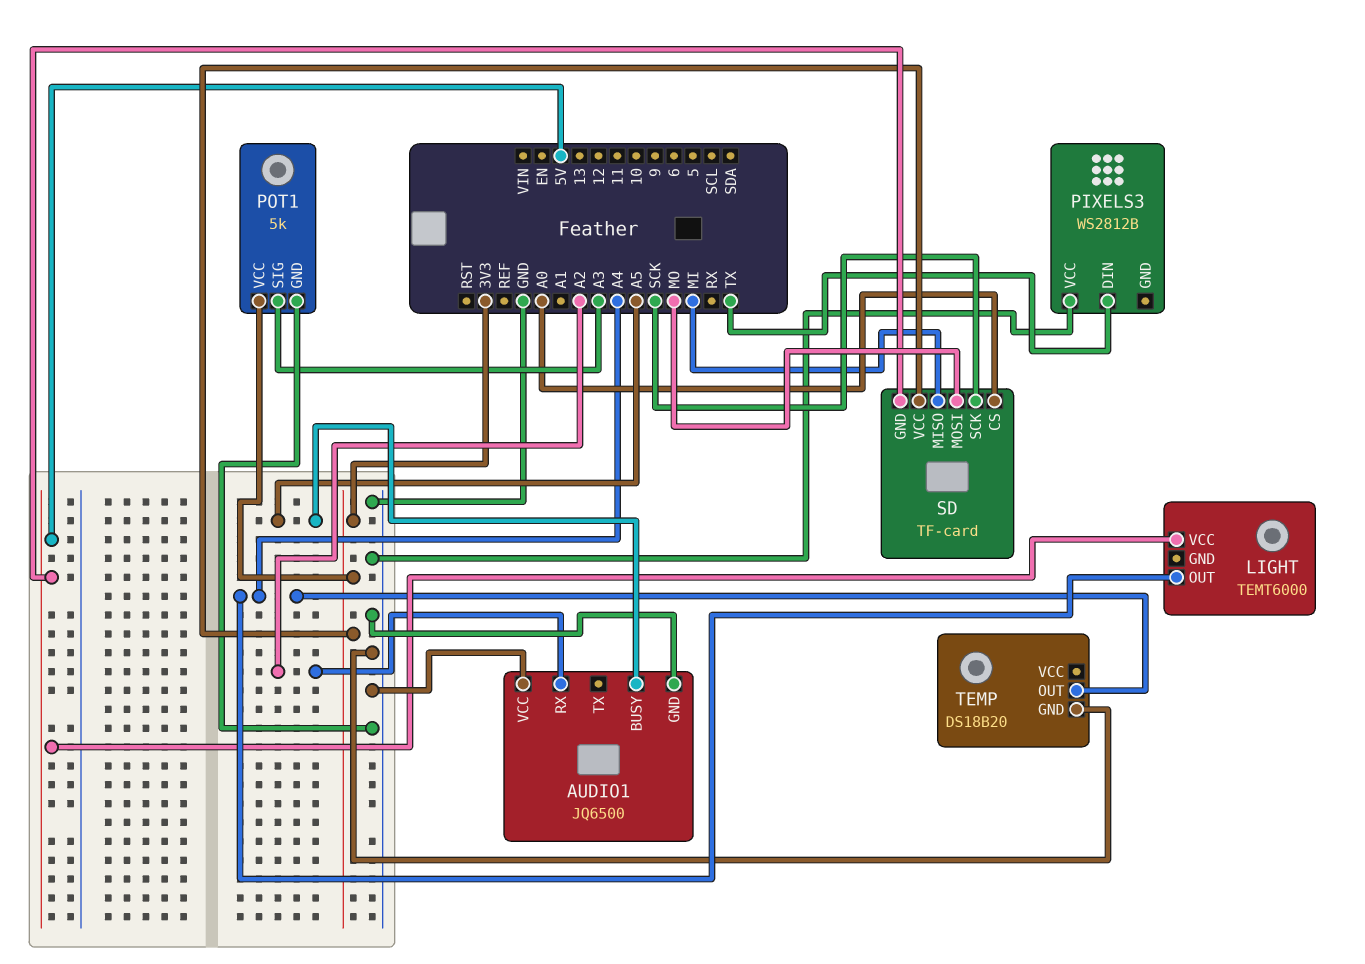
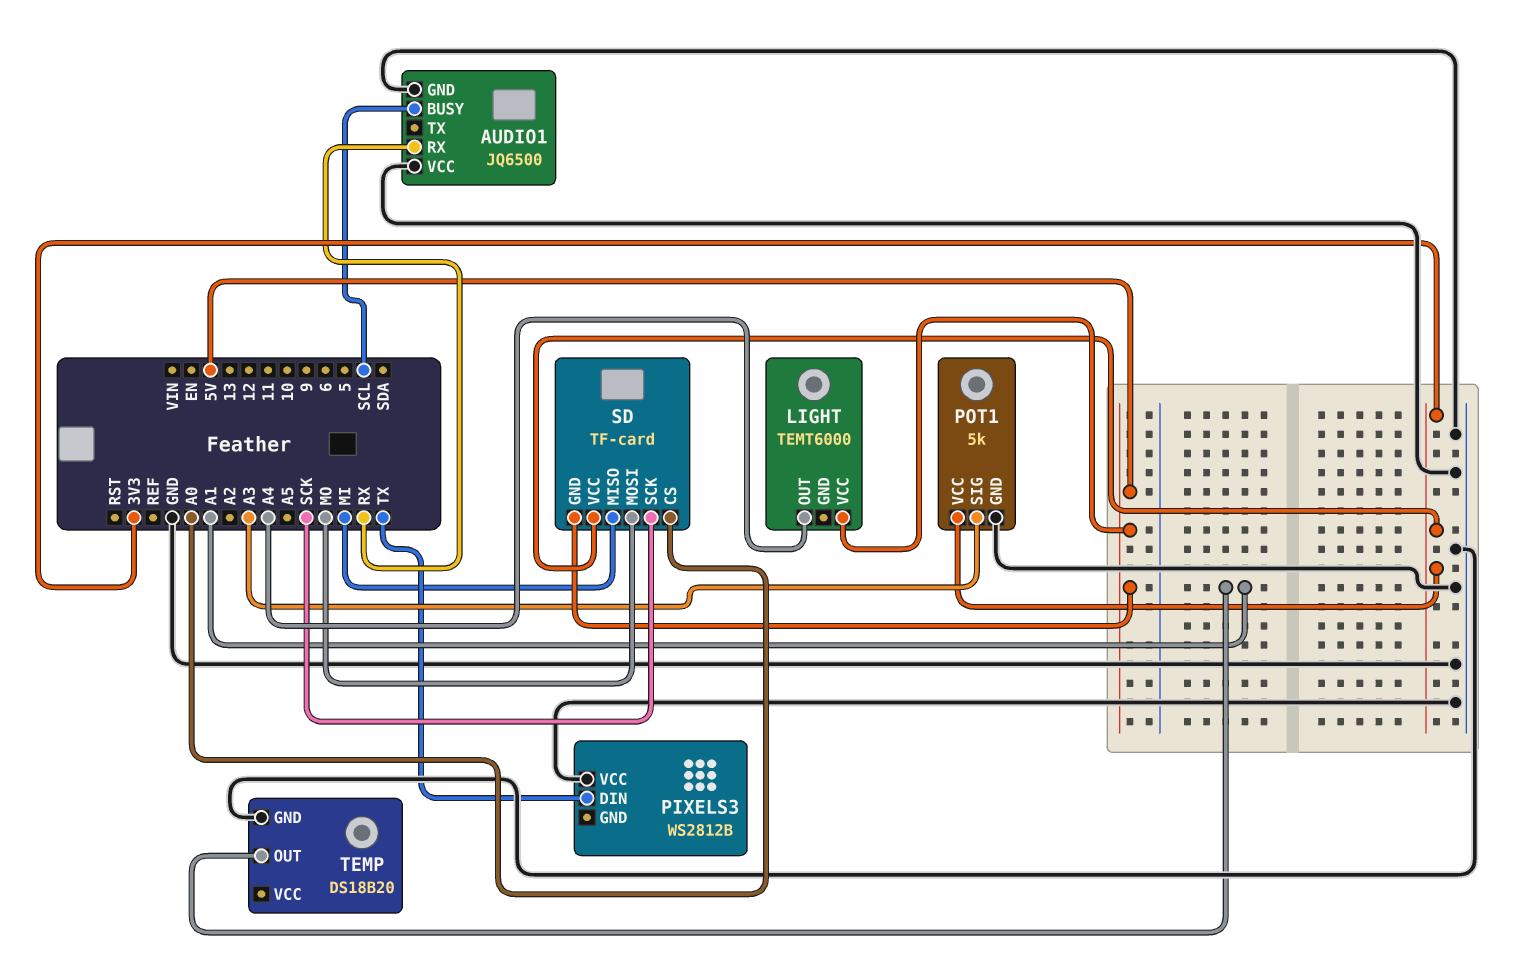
AUDIO1 pin BUSY: A5 -> SCL
AUDIO1 pin RX: A2 -> RX
TEMP pin OUT: A4 -> A1

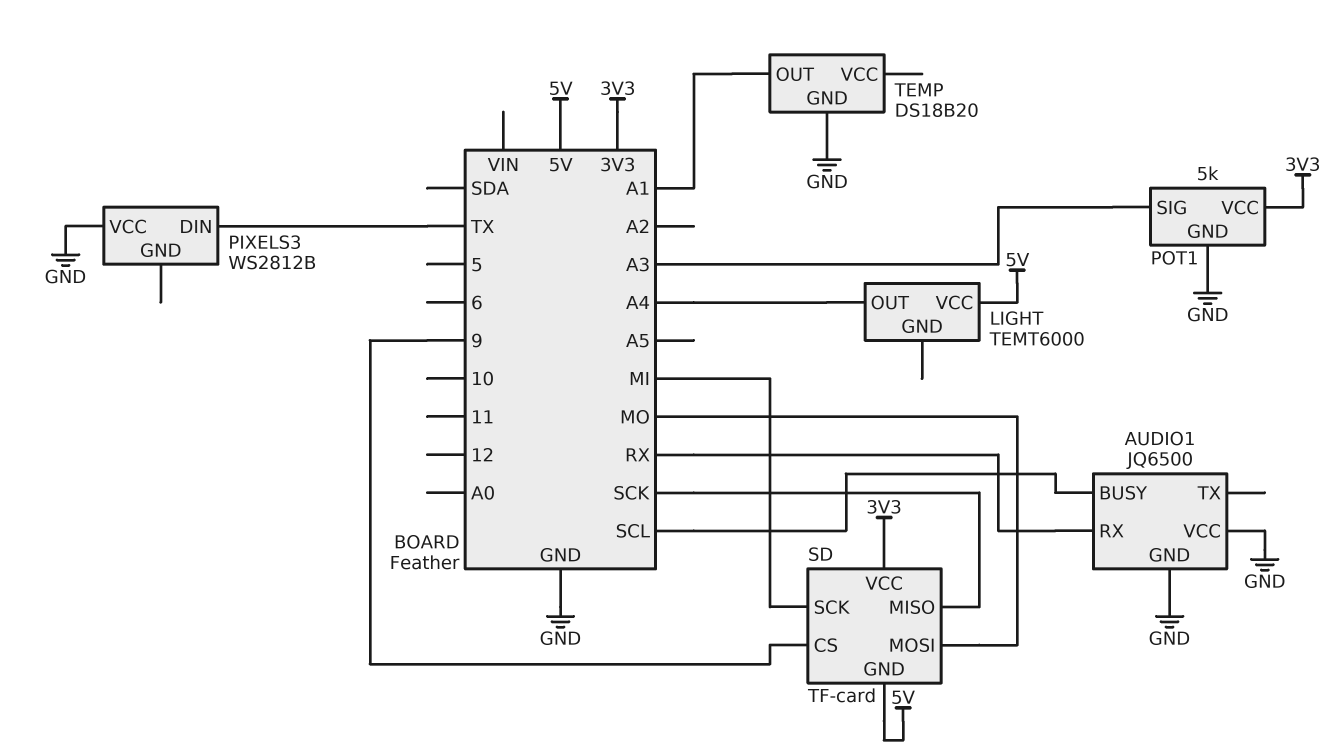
SD pin CS: A0 -> 9
SD pin MISO: MI -> SCK
SD pin SCK: SCK -> MI

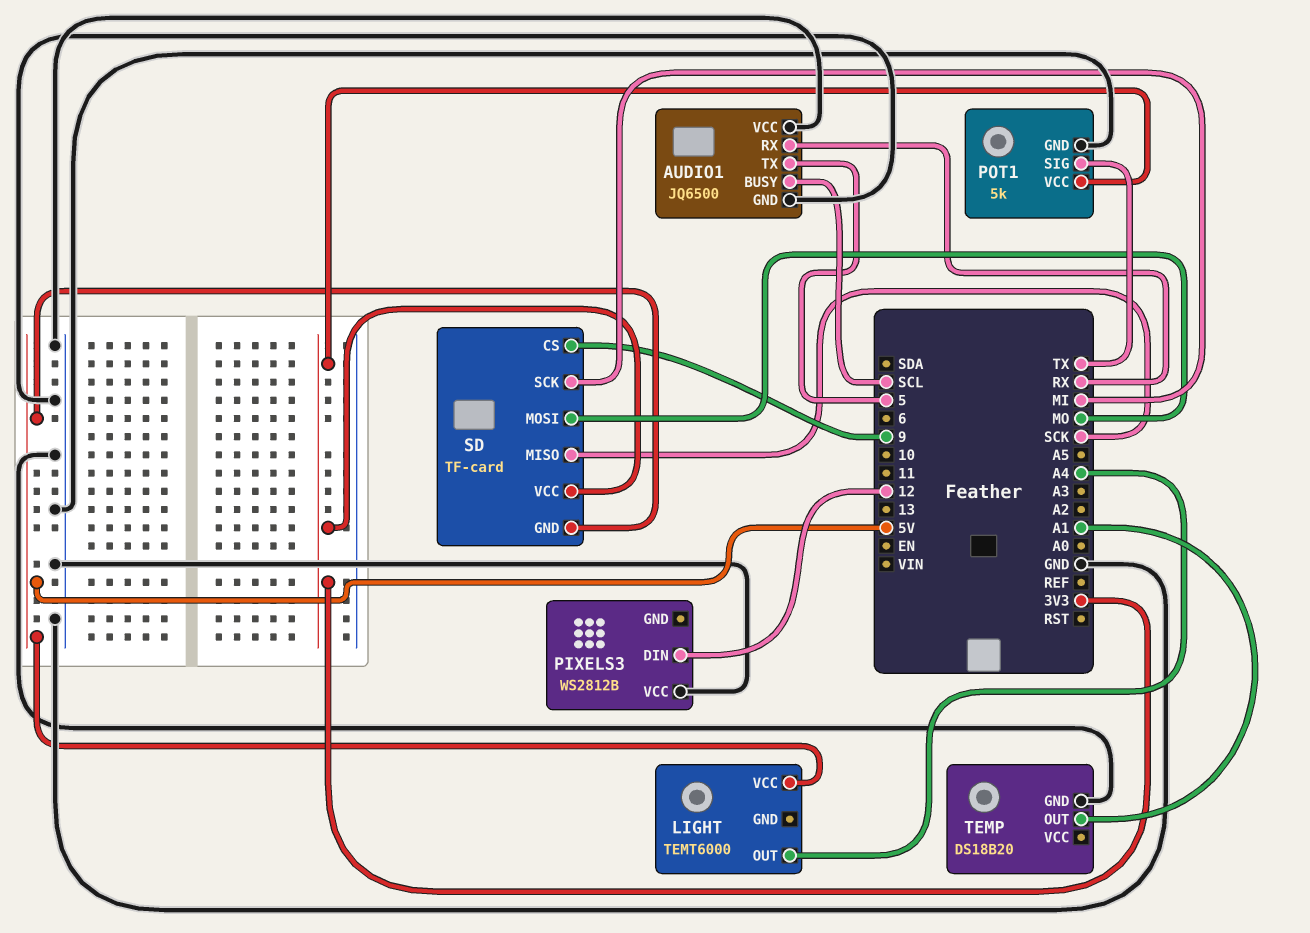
AUDIO1 pin TX: none -> 5
PIXELS3 pin DIN: TX -> 12
POT1 pin SIG: A3 -> TX

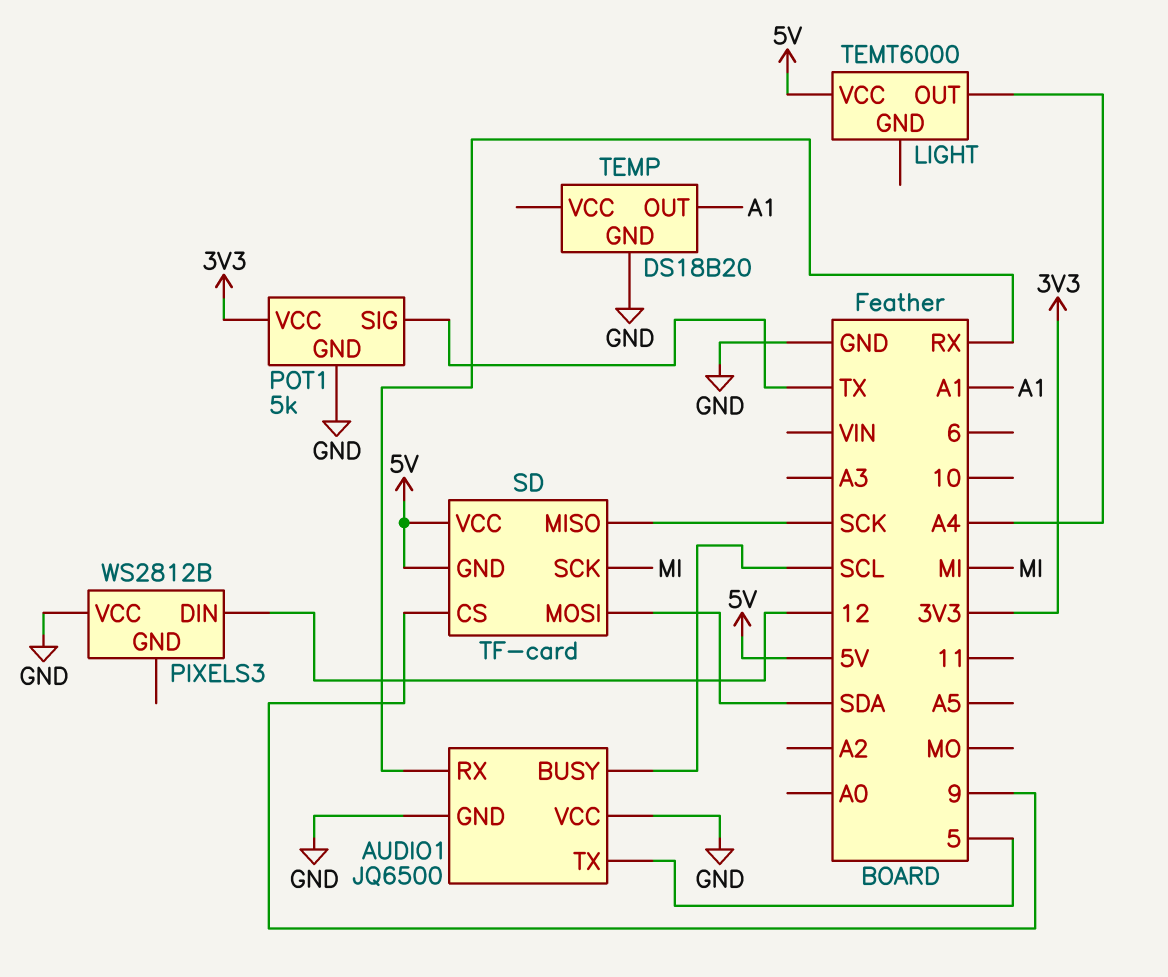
SD pin MOSI: MO -> SDA
SD pin VCC: 3V3 -> 5V

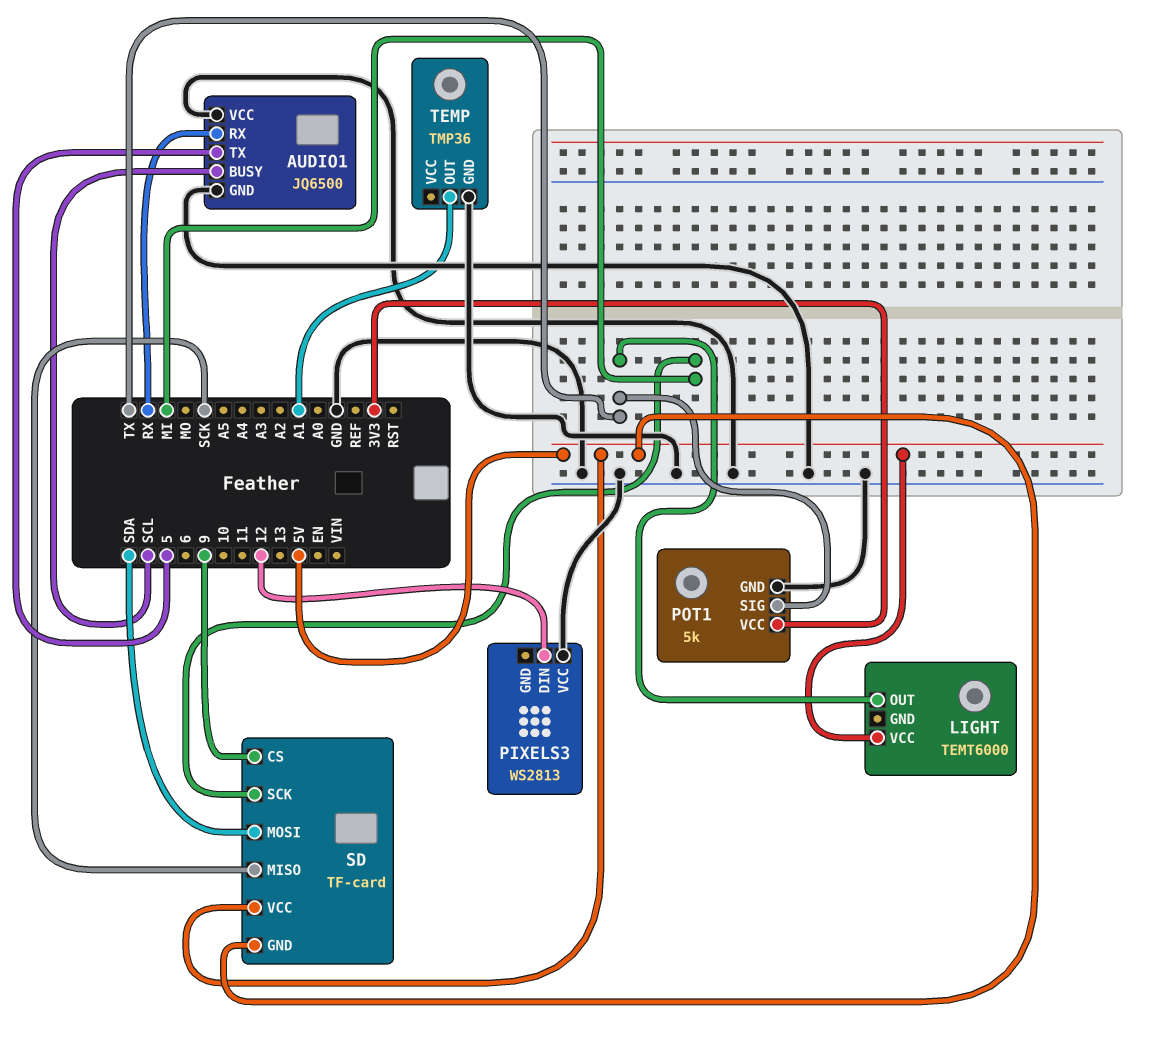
LIGHT pin OUT: A4 -> TX
PIXELS3: WS2812B -> WS2813
TEMP: DS18B20 -> TMP36

